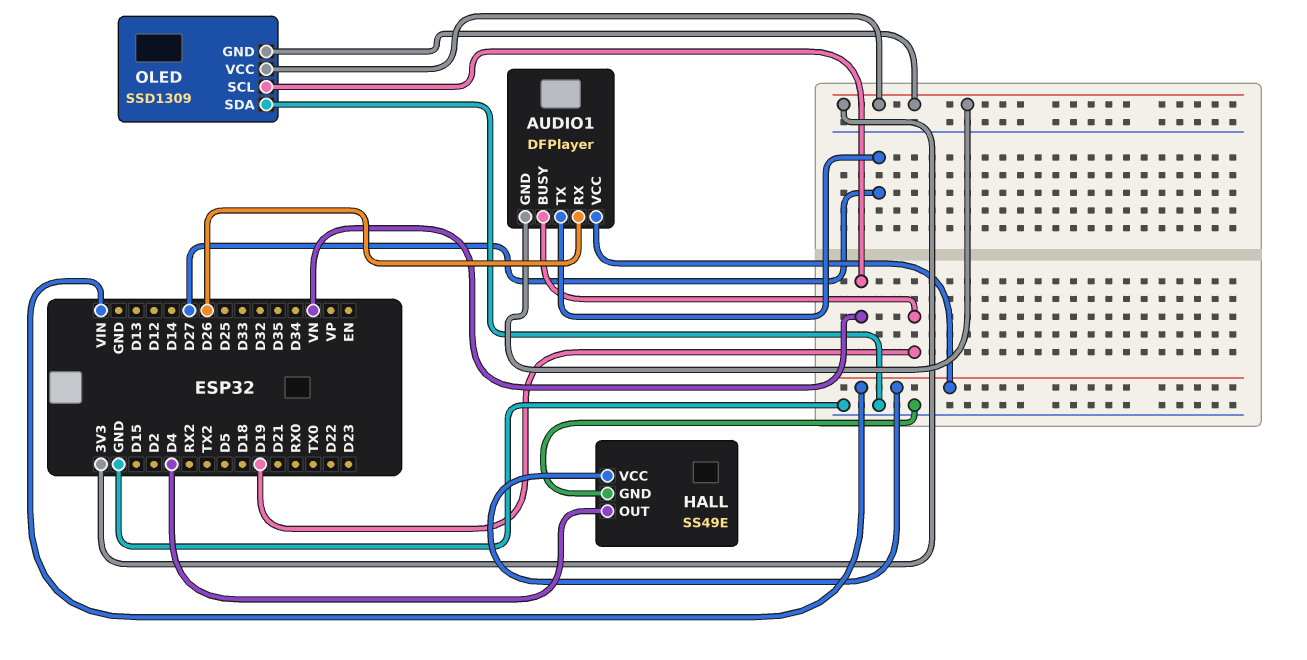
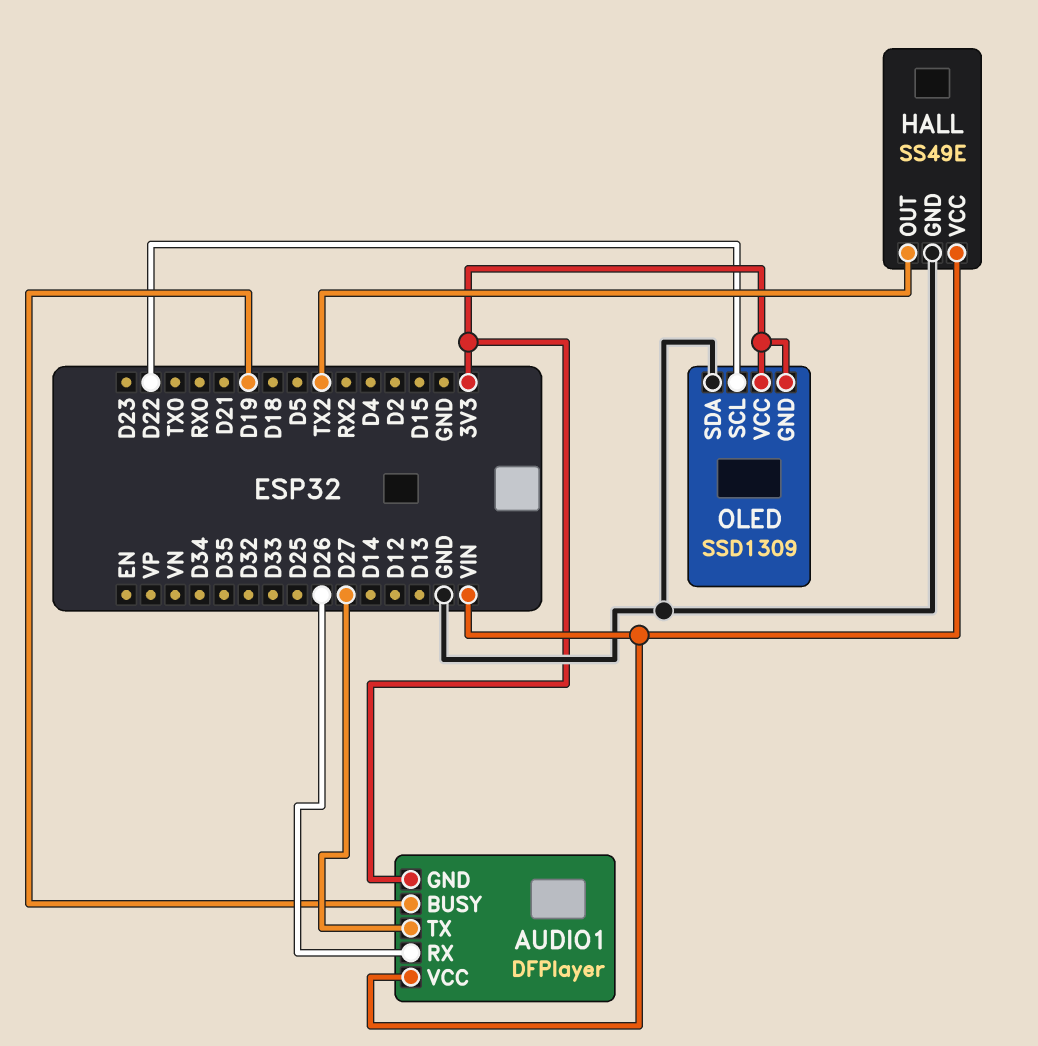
HALL pin OUT: D4 -> TX2
OLED pin SCL: VN -> D22

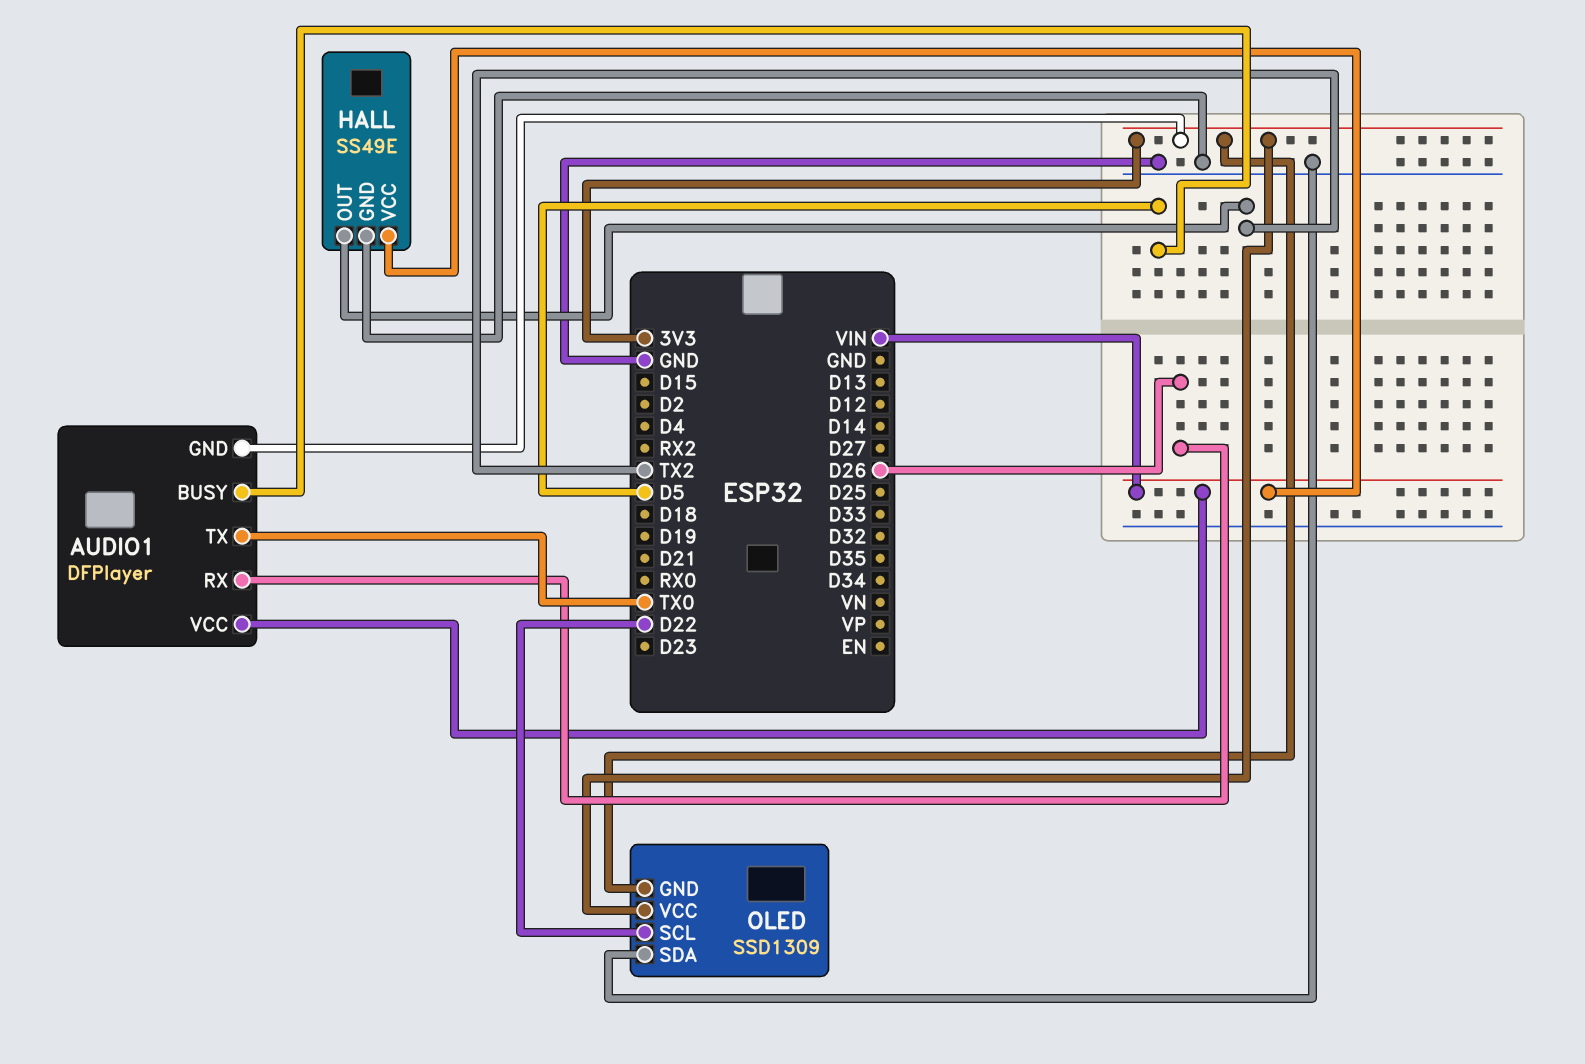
AUDIO1 pin BUSY: D19 -> D5
AUDIO1 pin TX: D27 -> TX0

